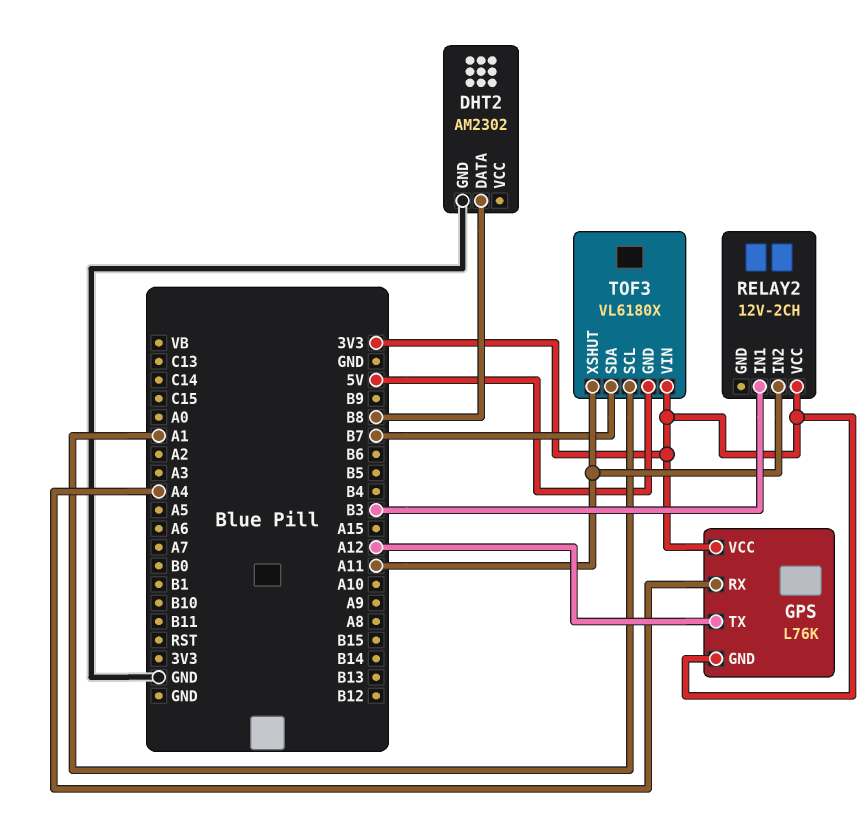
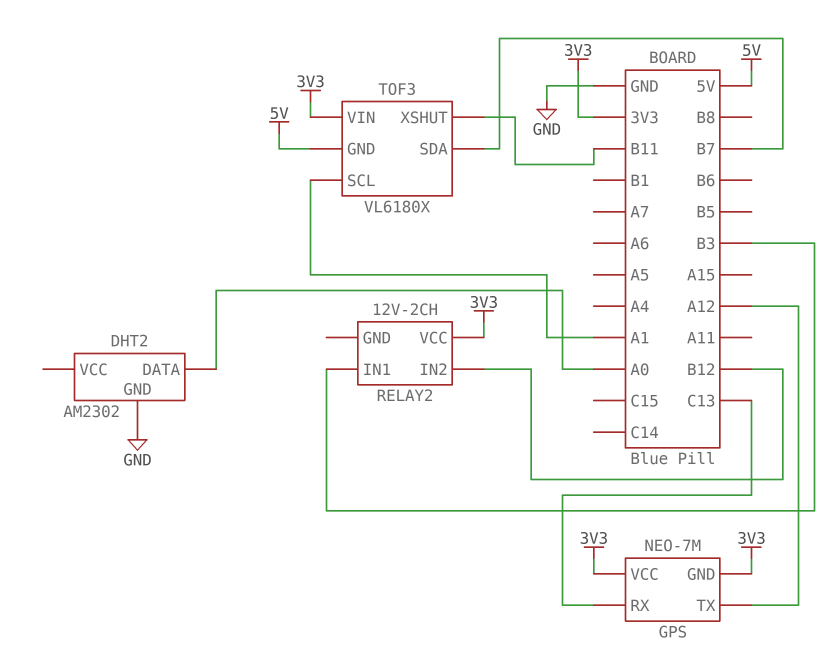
DHT2 pin DATA: B8 -> A0
GPS: L76K -> NEO-7M
GPS pin RX: A4 -> C13
RELAY2 pin IN2: A11 -> B12
TOF3 pin XSHUT: A11 -> B11

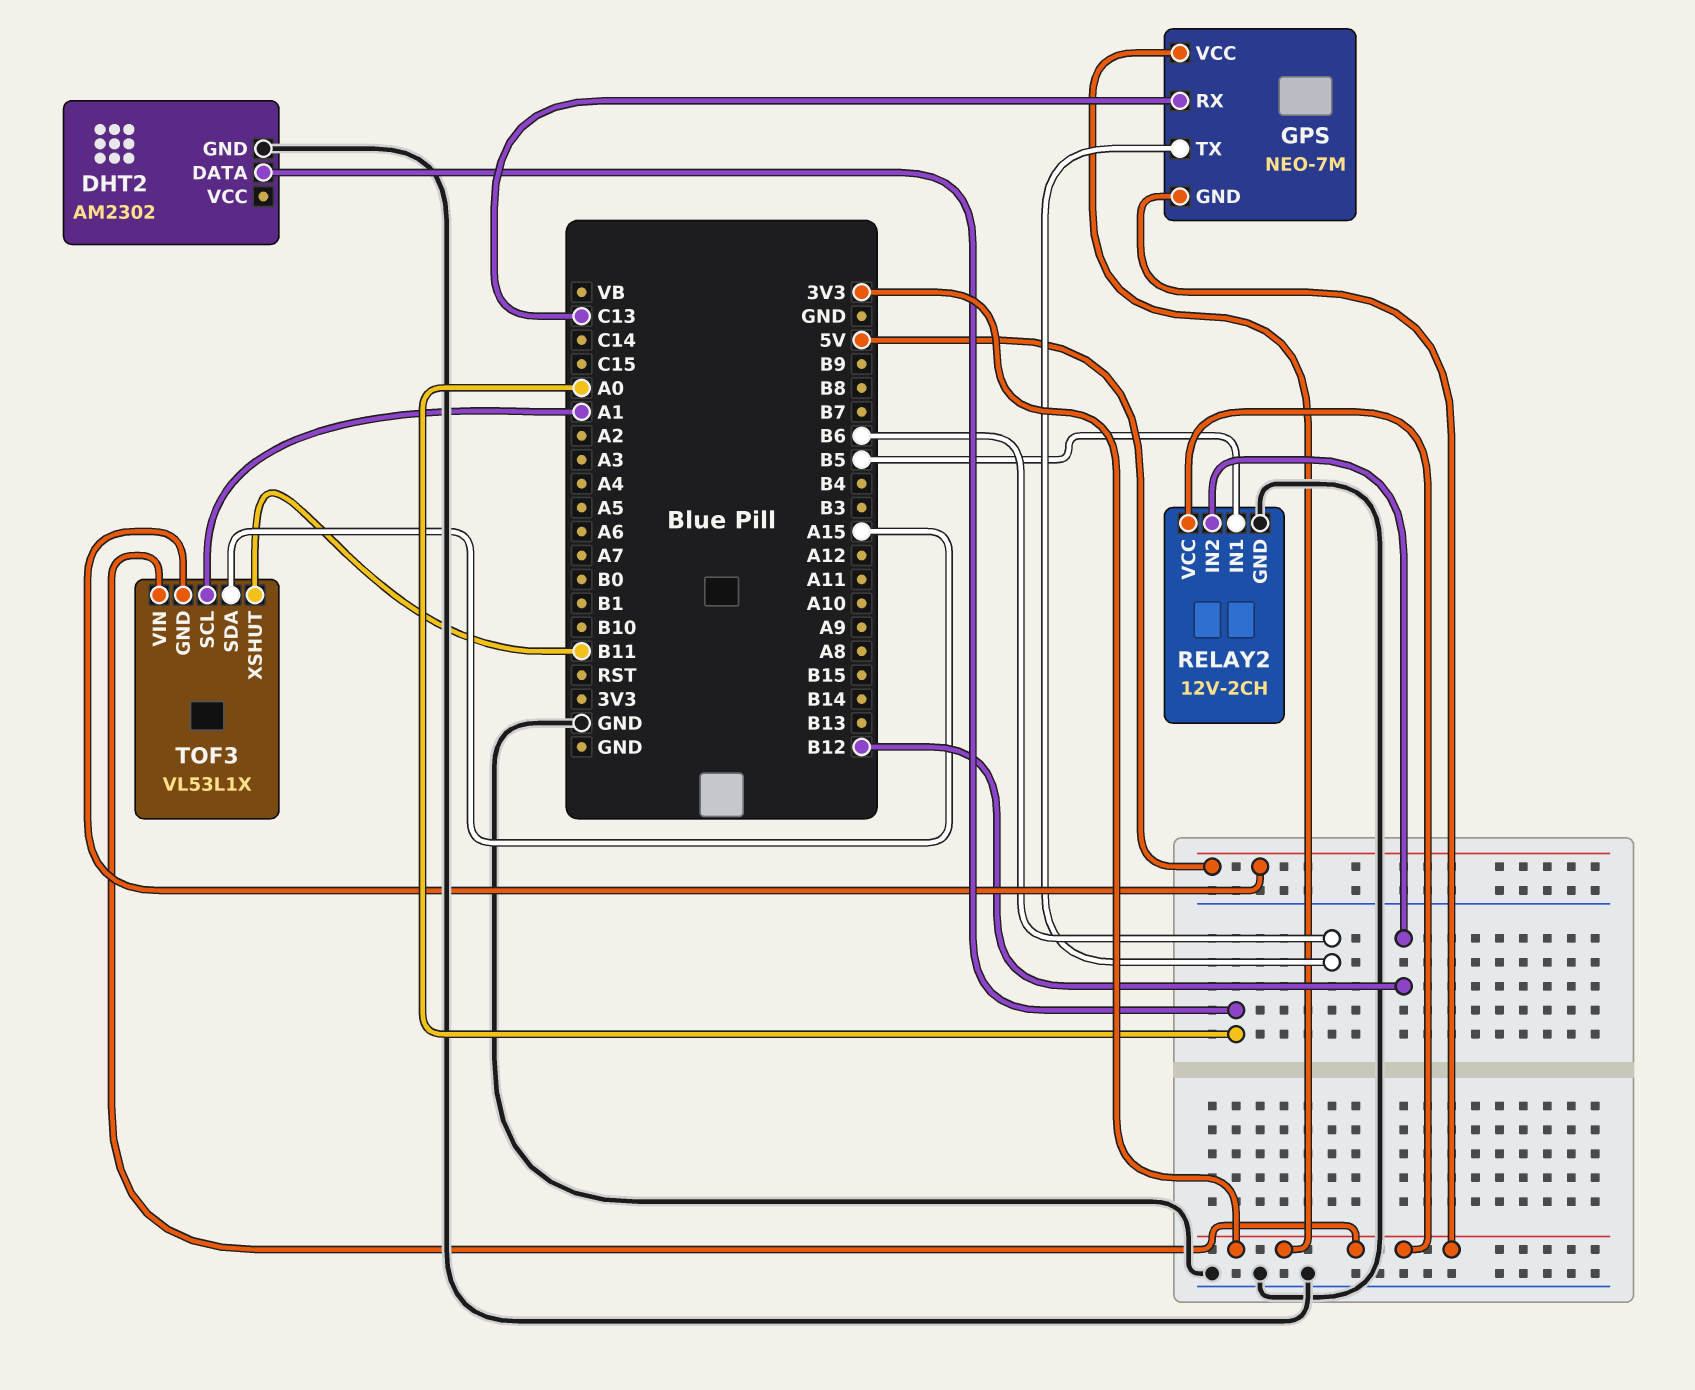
GPS pin TX: A12 -> B6
RELAY2 pin GND: none -> GND
RELAY2 pin IN1: B3 -> B5
TOF3: VL6180X -> VL53L1X
TOF3 pin SDA: B7 -> A15

